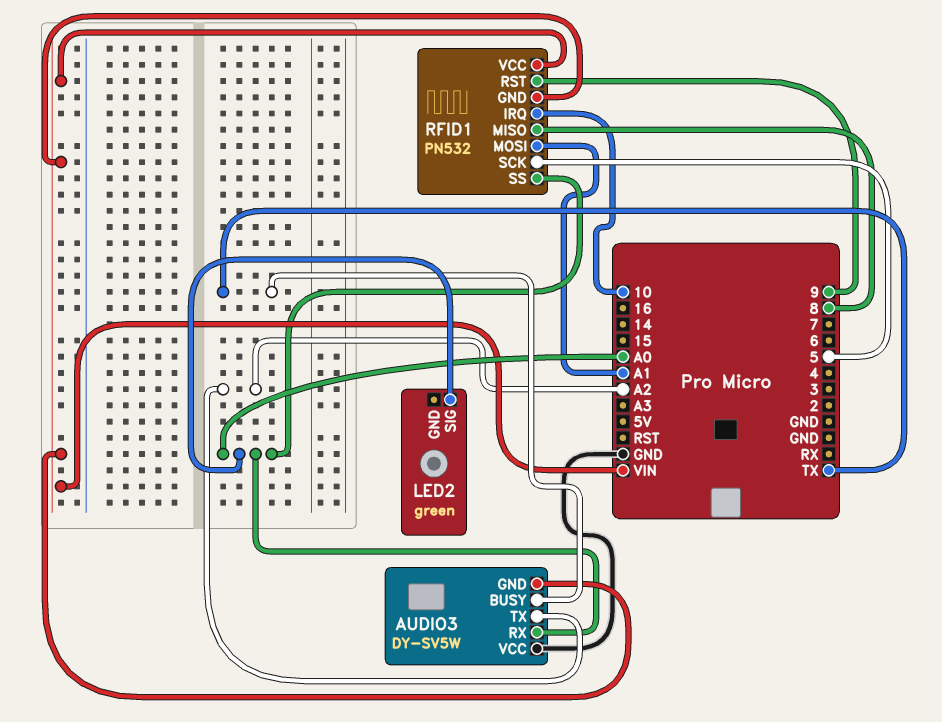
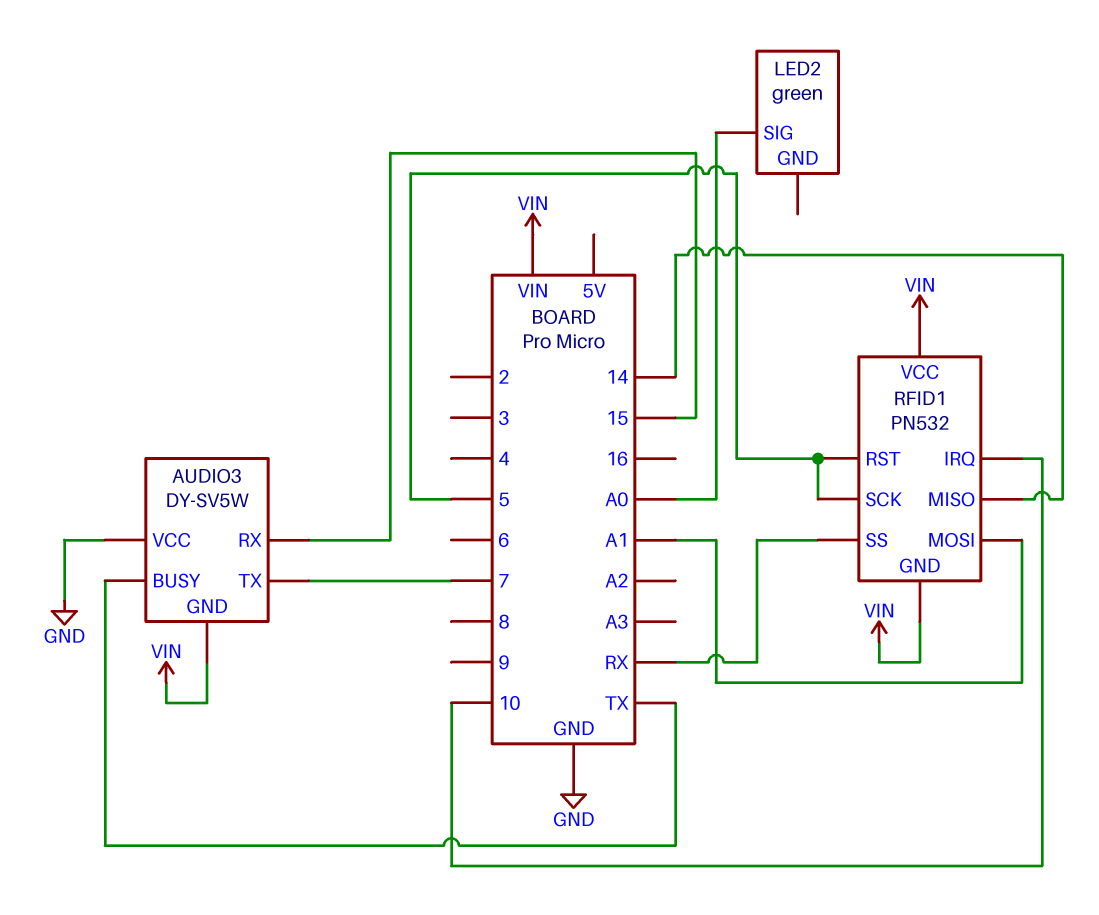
AUDIO3 pin RX: A0 -> 15
AUDIO3 pin TX: A2 -> 7
RFID1 pin MISO: 8 -> 14
RFID1 pin RST: 9 -> 5
RFID1 pin SS: A0 -> RX

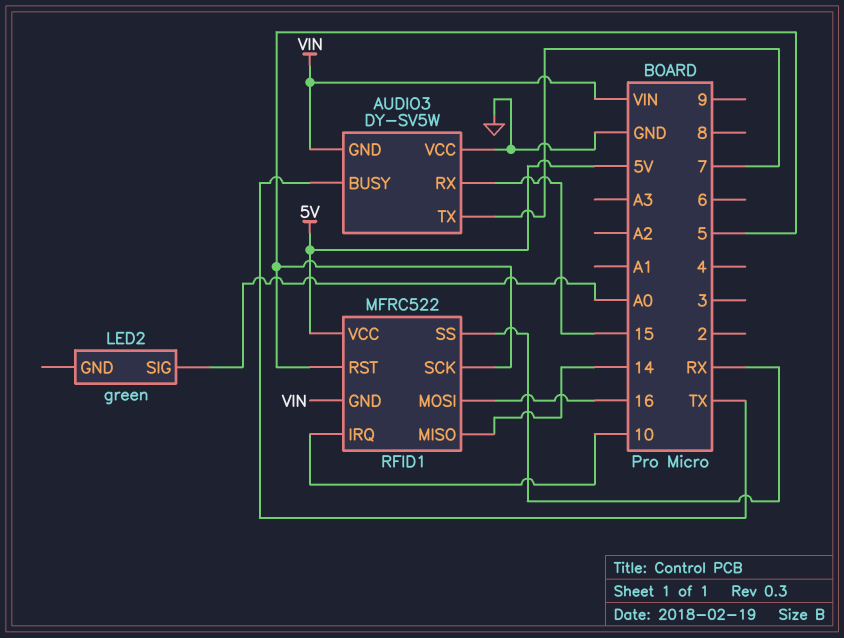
RFID1: PN532 -> MFRC522
RFID1 pin MOSI: A1 -> 16
RFID1 pin VCC: VIN -> 5V

